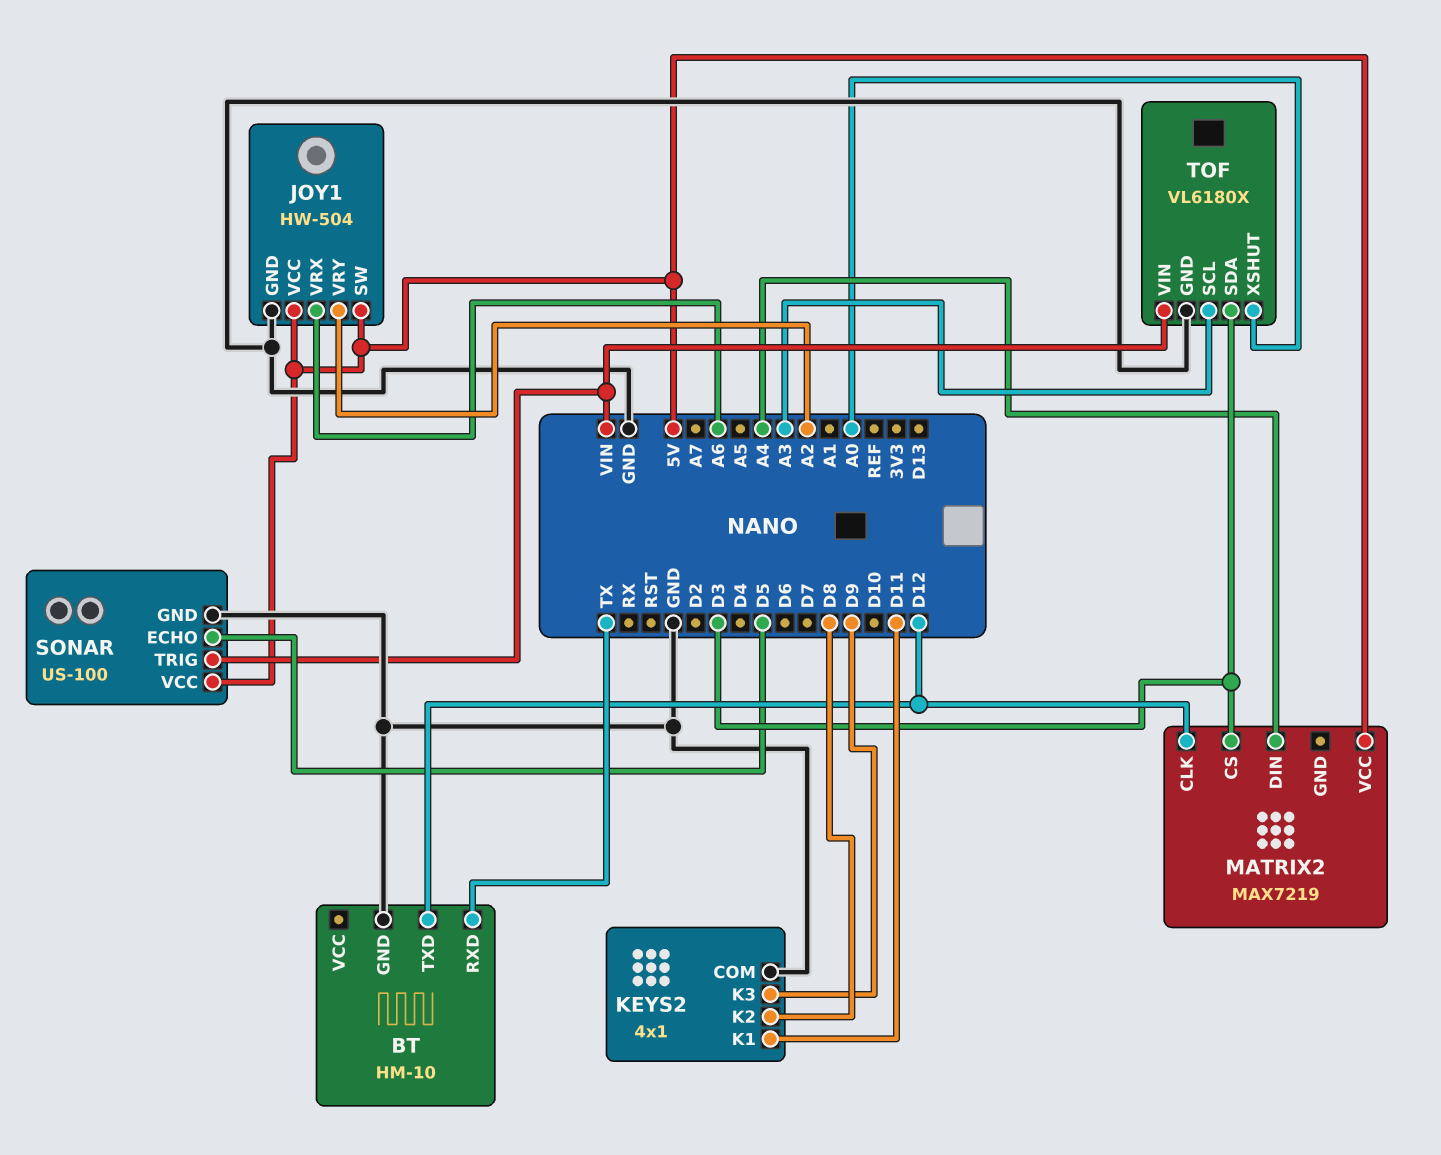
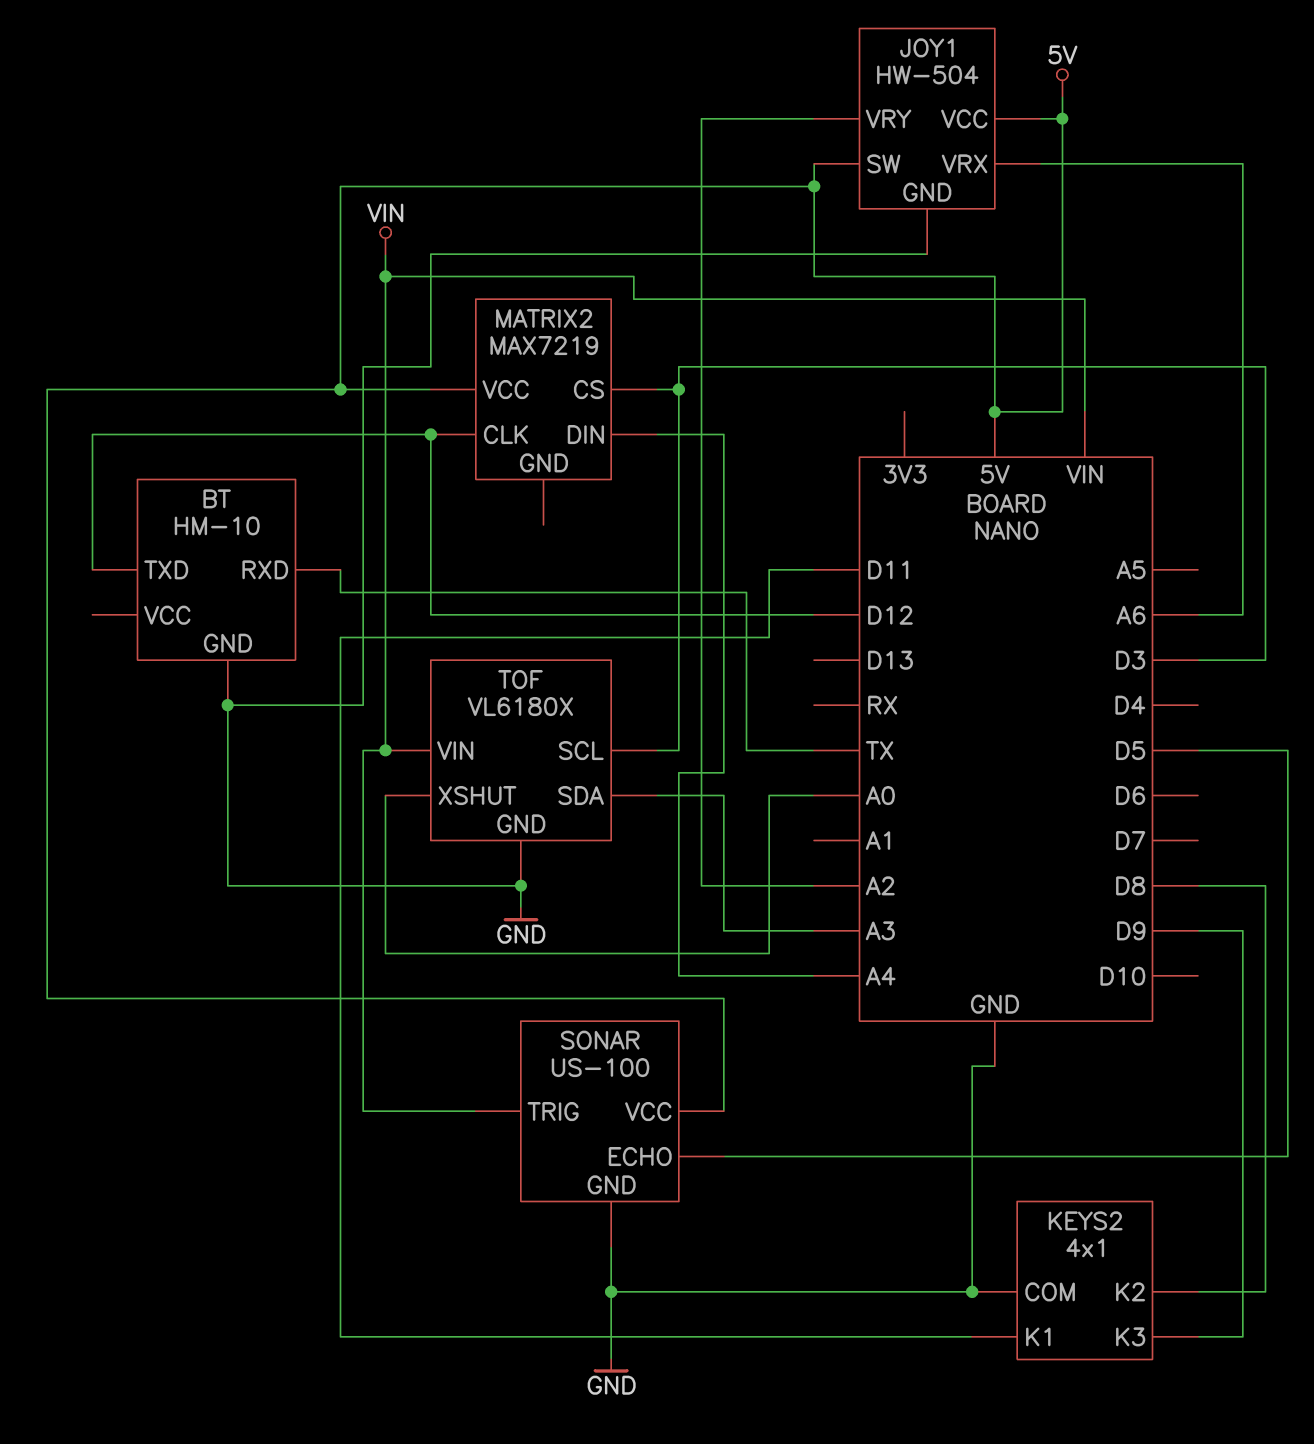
TOF pin SCL: A3 -> D3
TOF pin SDA: D3 -> A3

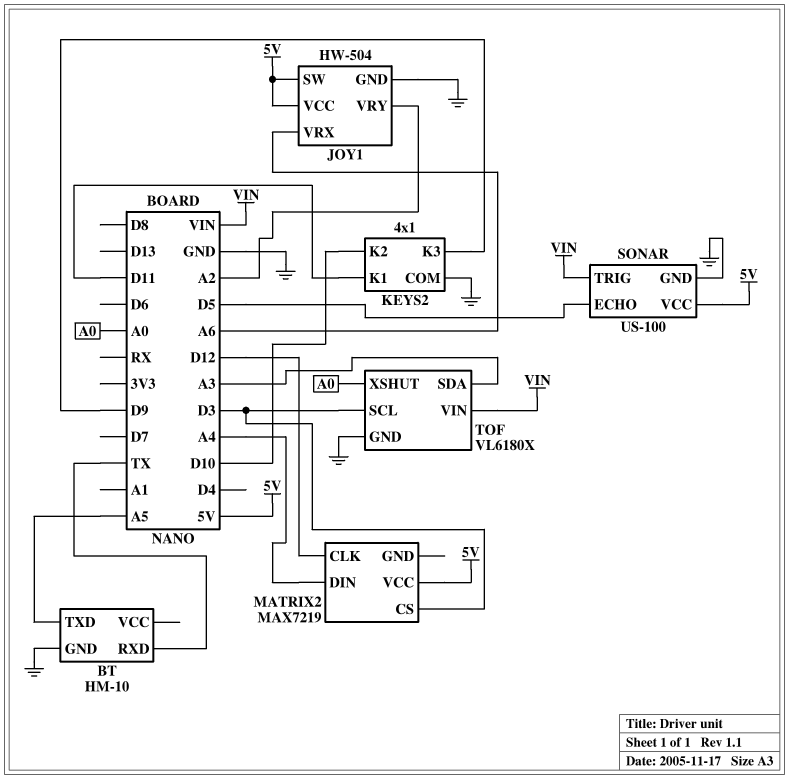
BT pin TXD: D12 -> A5
KEYS2 pin K2: D8 -> D10

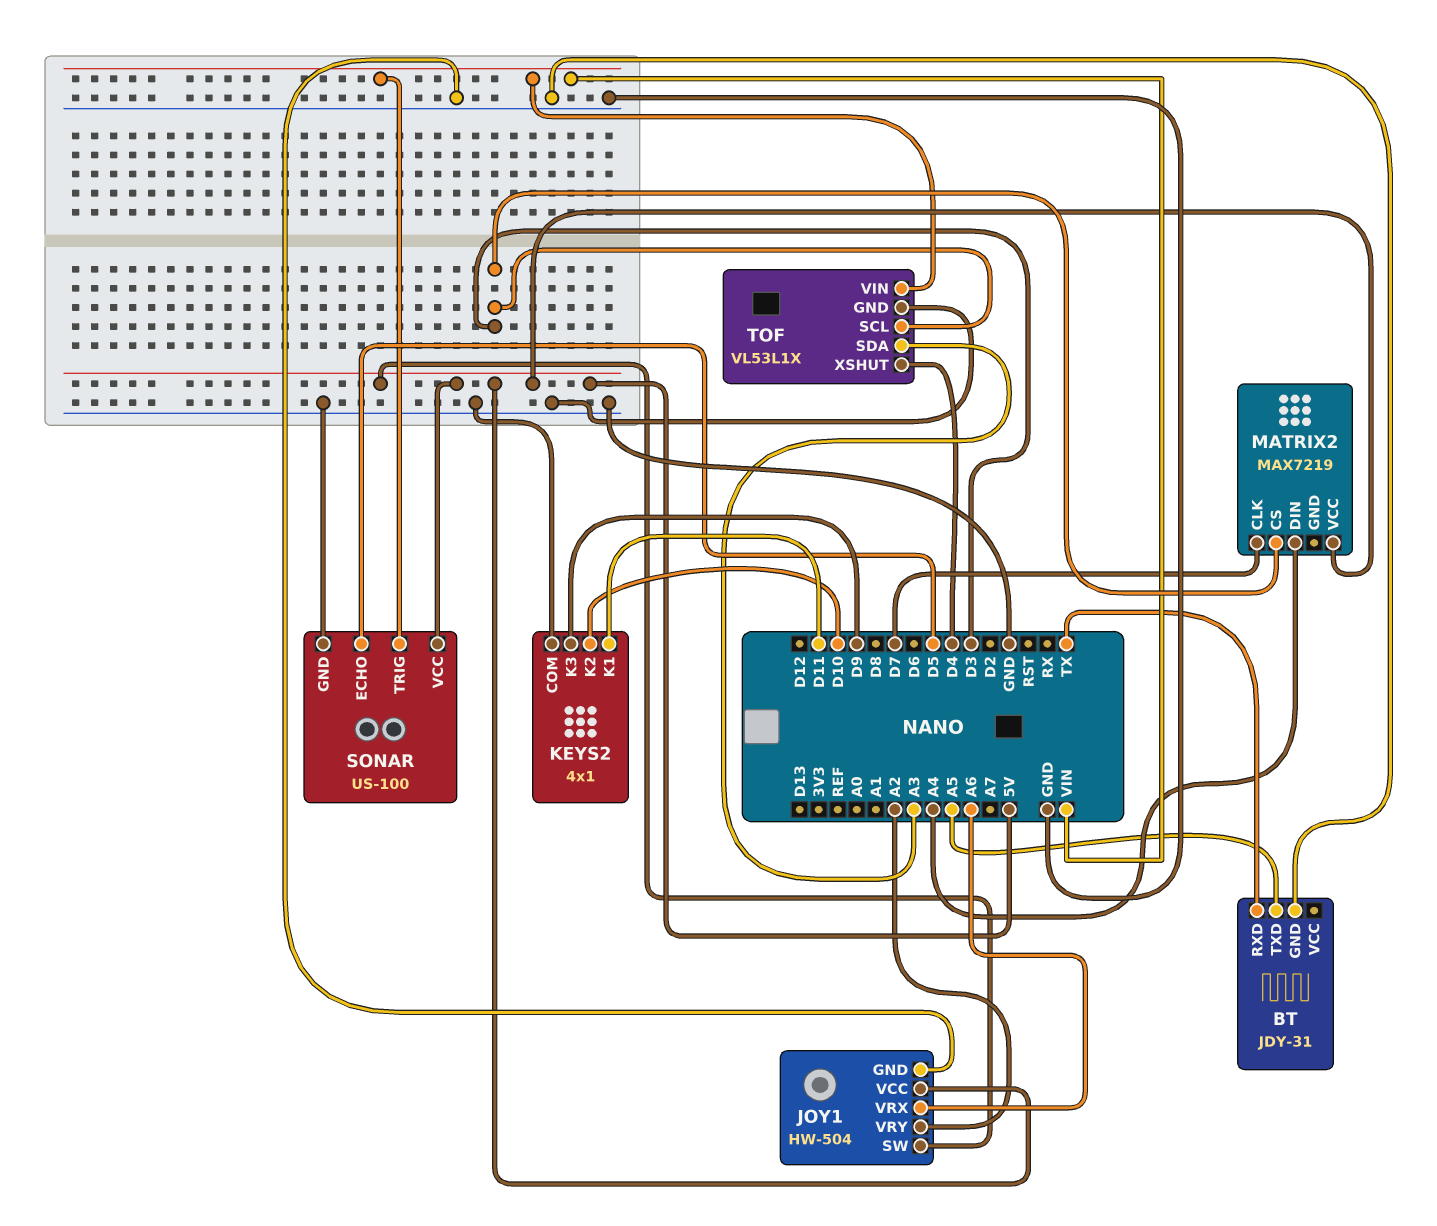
BT: HM-10 -> JDY-31
MATRIX2 pin CLK: D12 -> D7
TOF: VL6180X -> VL53L1X
TOF pin XSHUT: A0 -> D4

